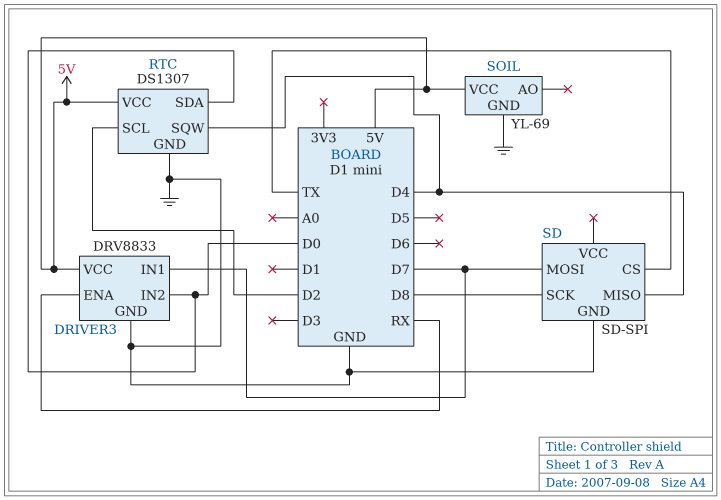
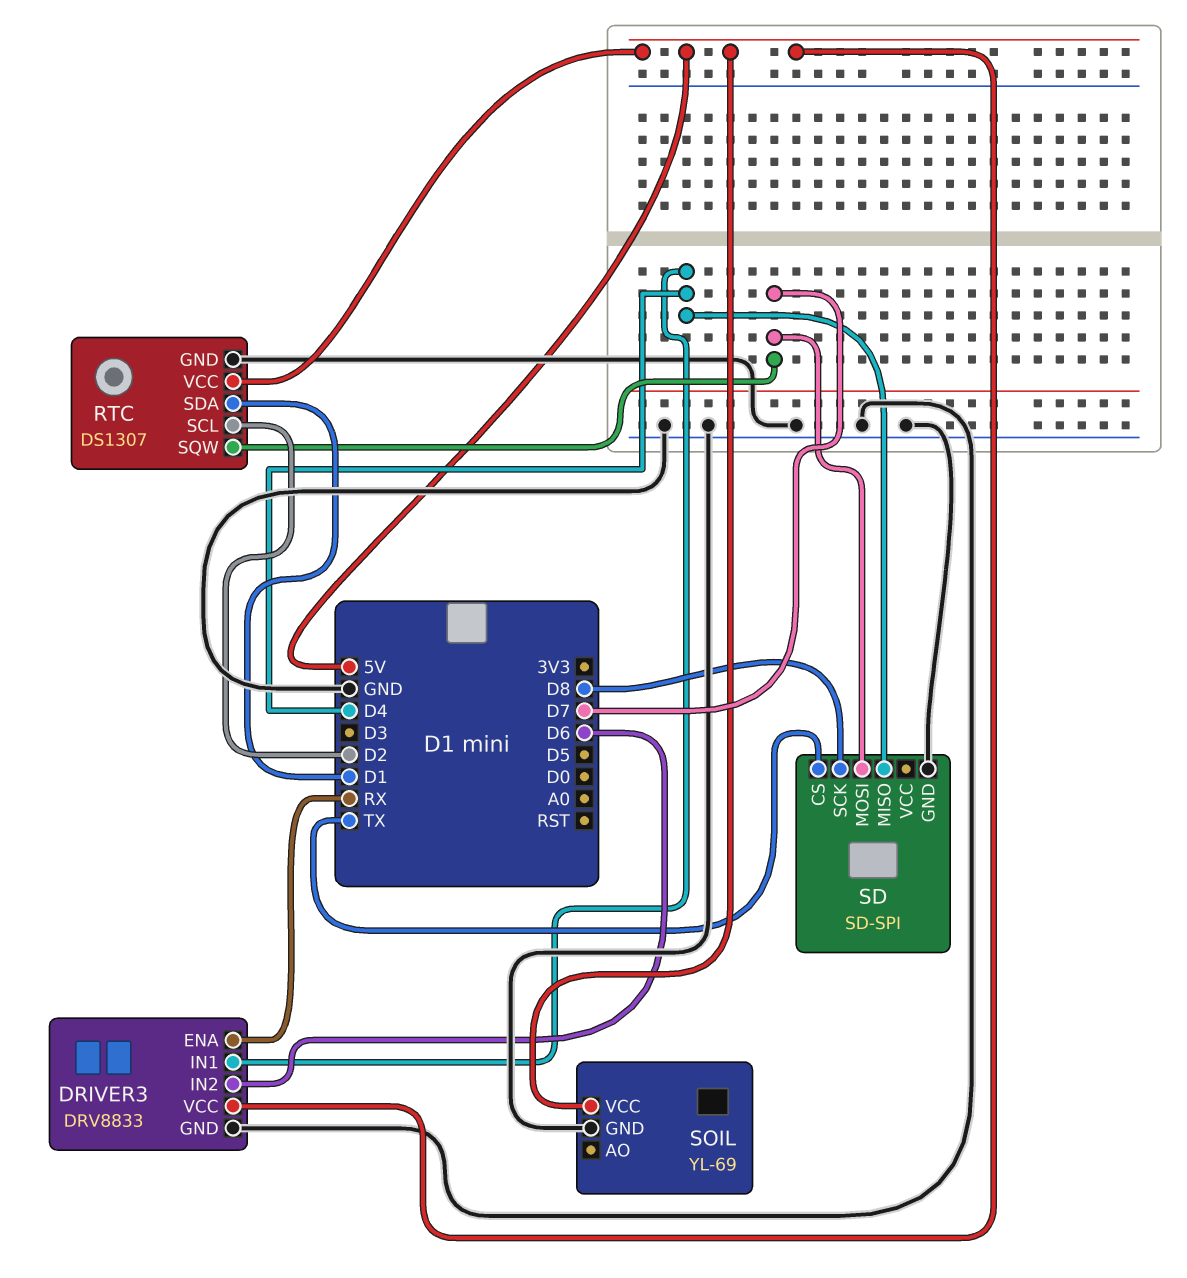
DRIVER3 pin IN1: D7 -> D4
DRIVER3 pin IN2: D0 -> D6
RTC pin SDA: D0 -> D1
RTC pin SQW: D4 -> D7

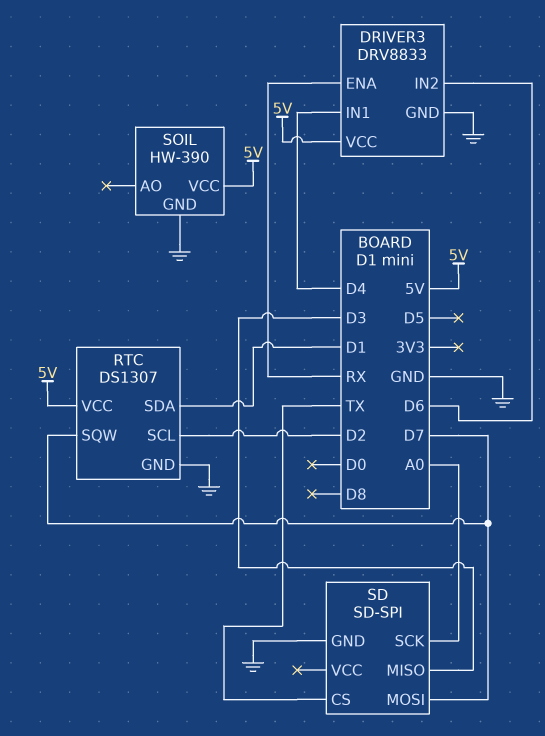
SD pin MISO: D4 -> D3
SD pin SCK: D8 -> A0
SOIL: YL-69 -> HW-390

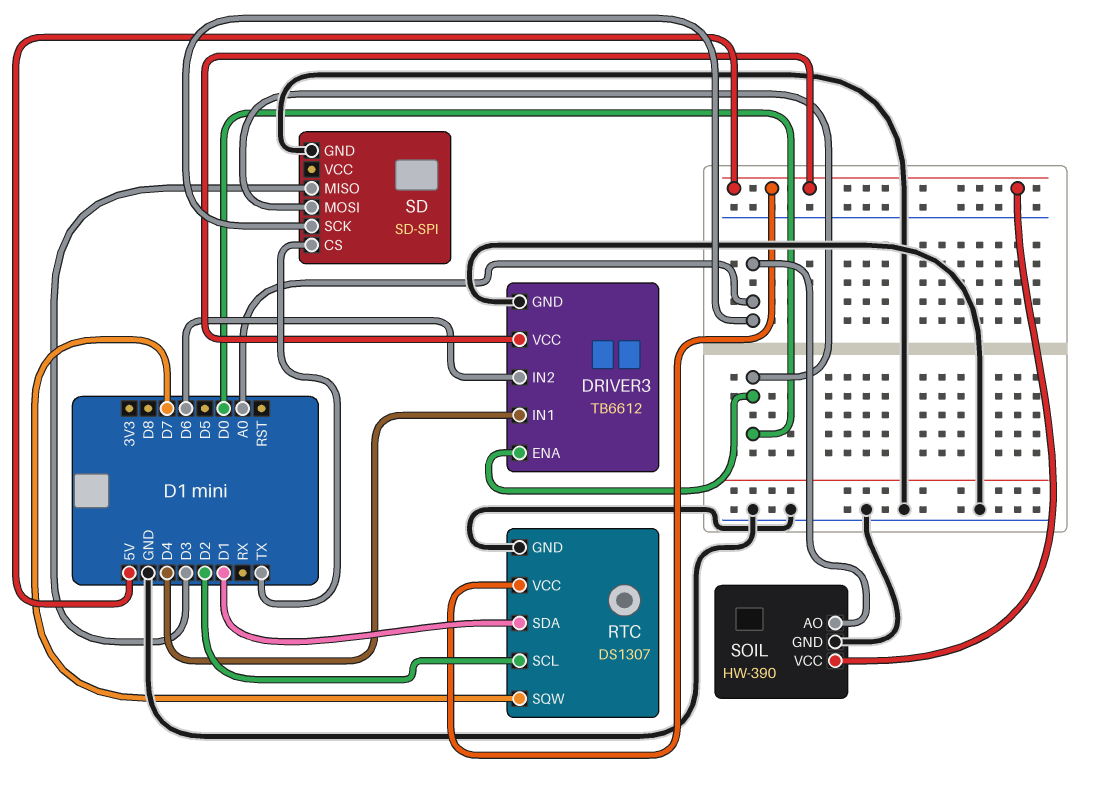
DRIVER3: DRV8833 -> TB6612
DRIVER3 pin ENA: RX -> D0
SD pin MOSI: D7 -> D0
SOIL pin AO: none -> A0

